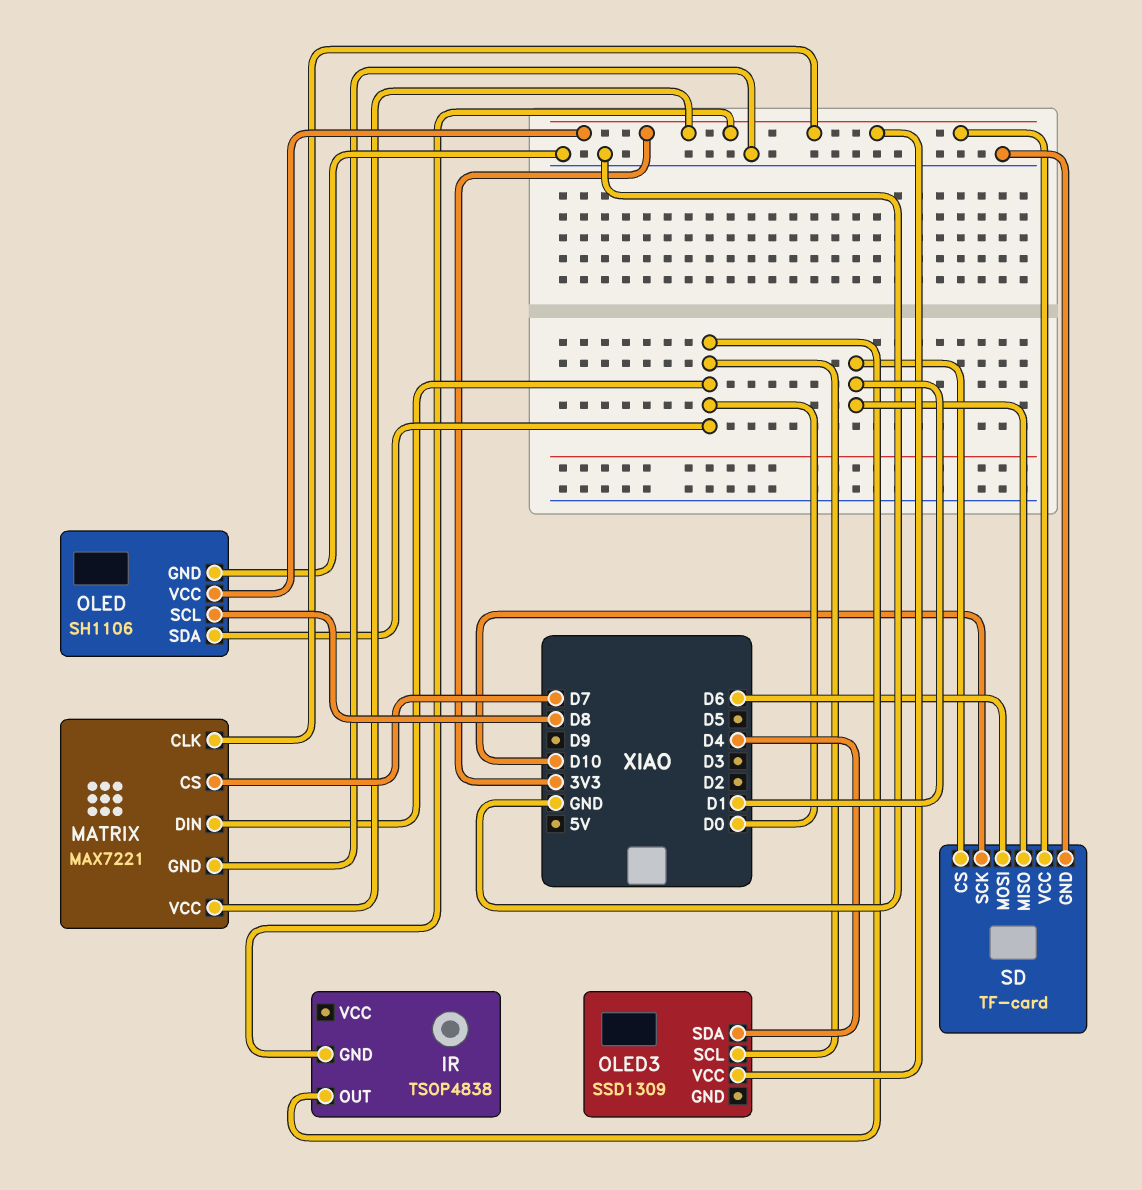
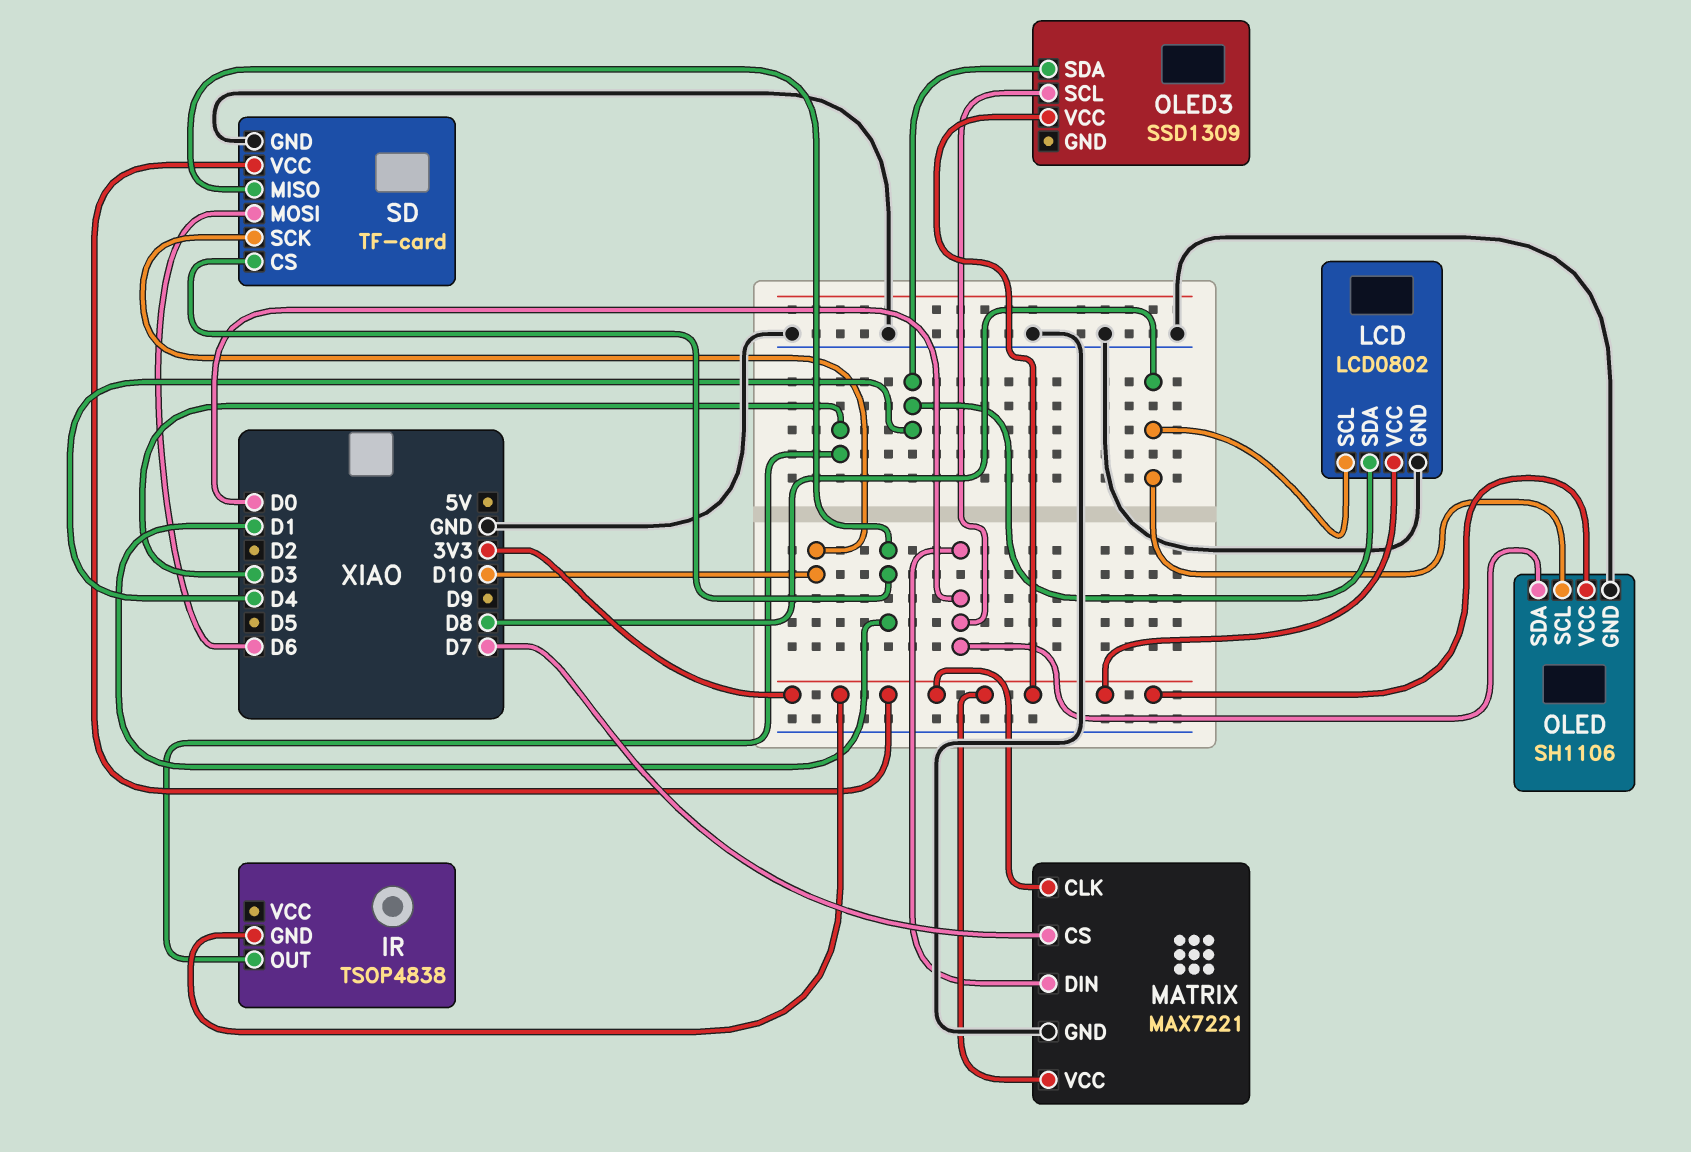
IR pin OUT: D0 -> D3
LCD: none -> LCD0802
LCD pin GND: none -> GND
LCD pin SCL: none -> D8
LCD pin SDA: none -> D4
LCD pin VCC: none -> 3V3

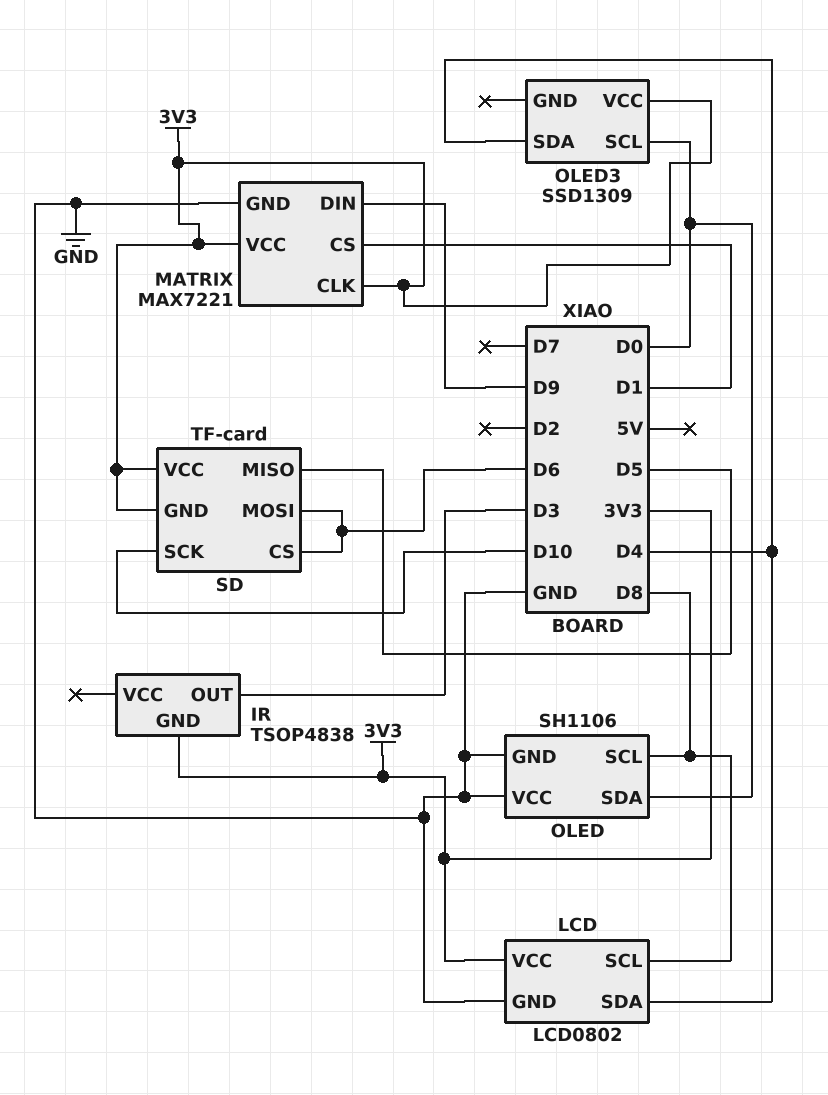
MATRIX pin CS: D7 -> D1
MATRIX pin DIN: D0 -> D9
OLED pin VCC: 3V3 -> GND
SD pin CS: D1 -> D6
SD pin GND: GND -> 3V3
SD pin MISO: D1 -> D5

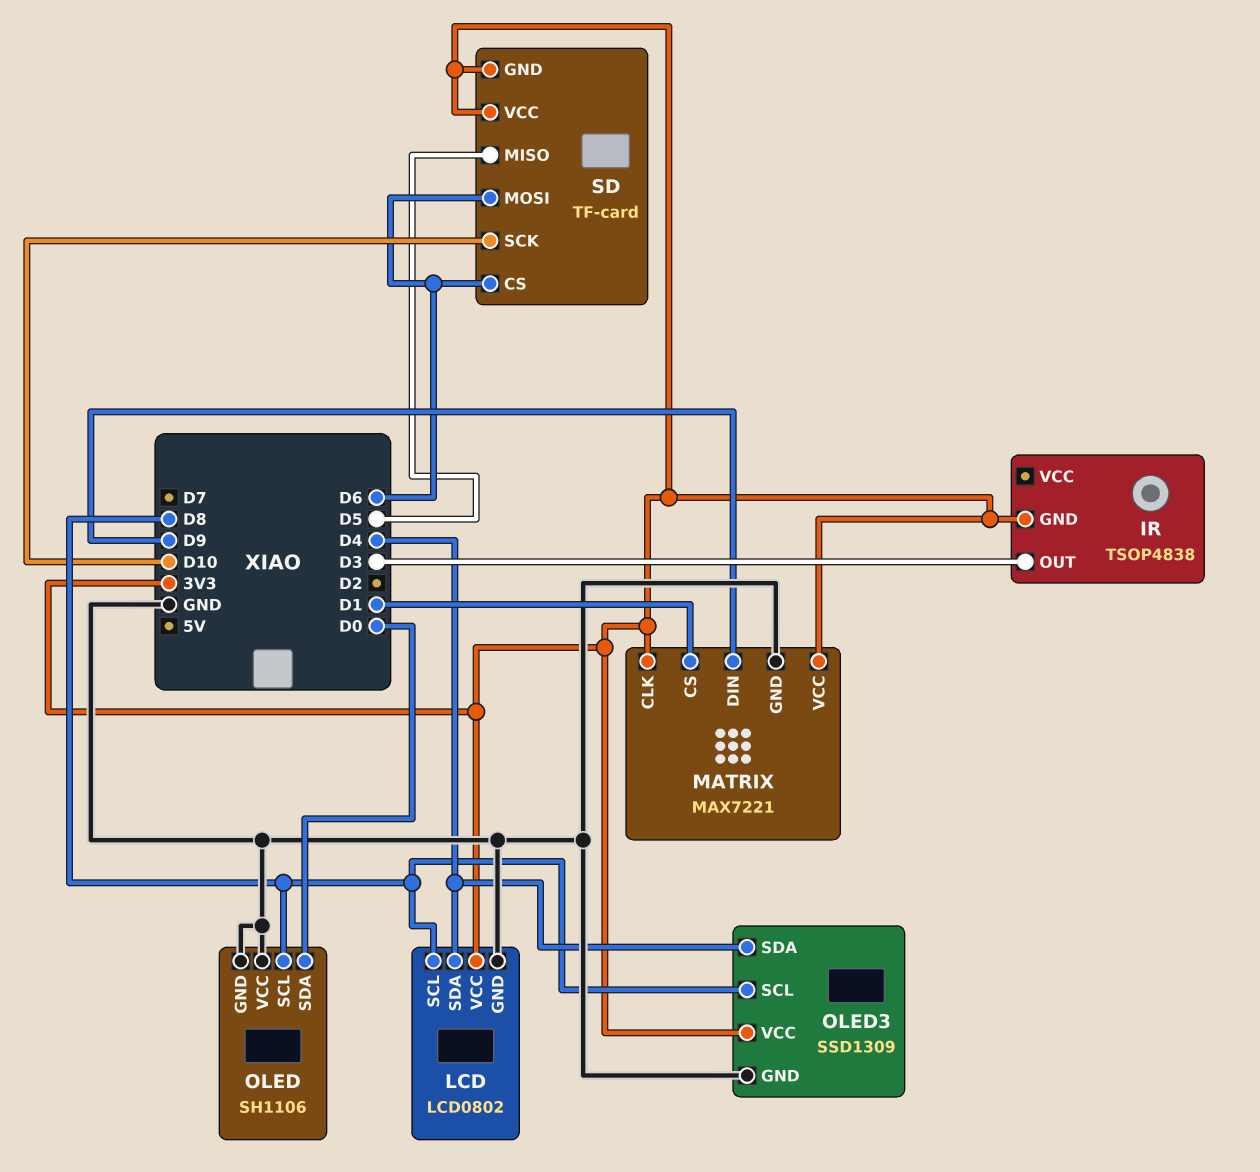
OLED3 pin GND: none -> GND
OLED3 pin SCL: D0 -> D8

